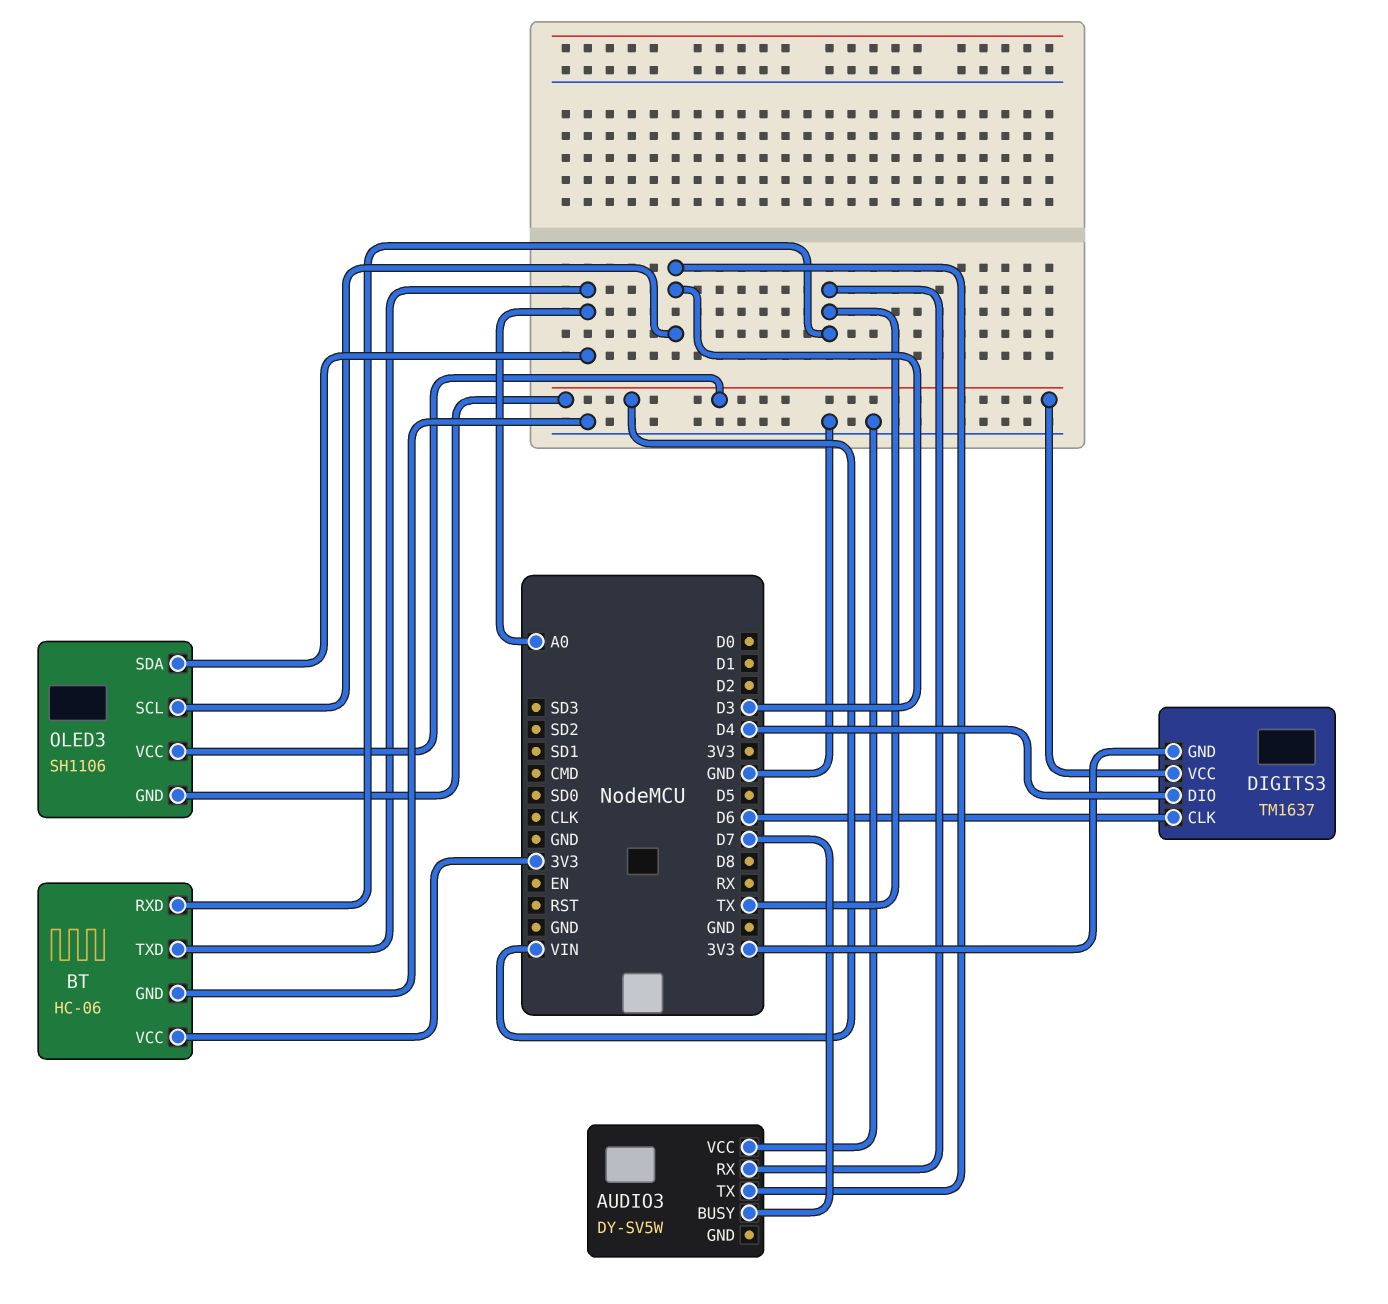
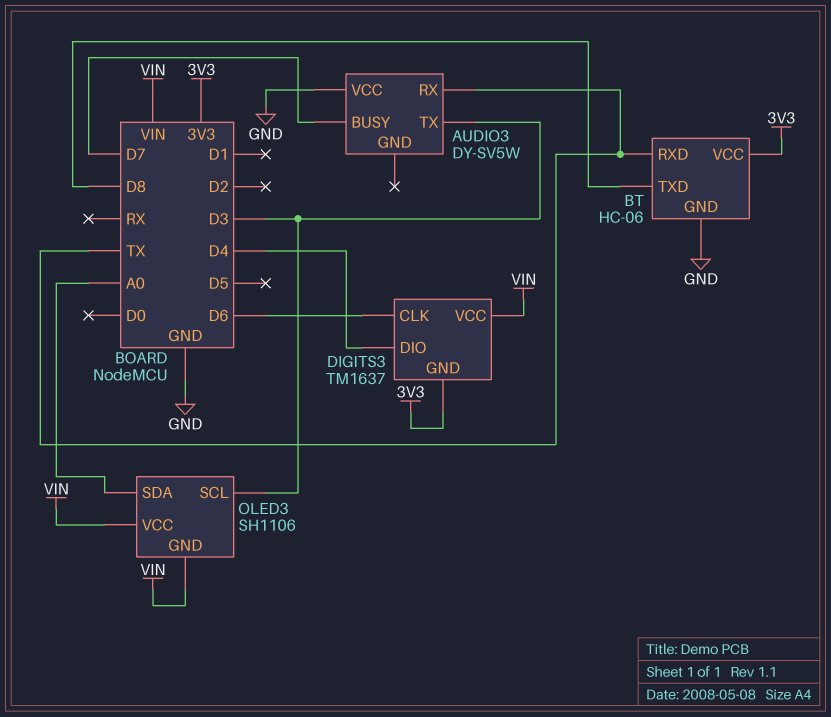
BT pin TXD: A0 -> D8

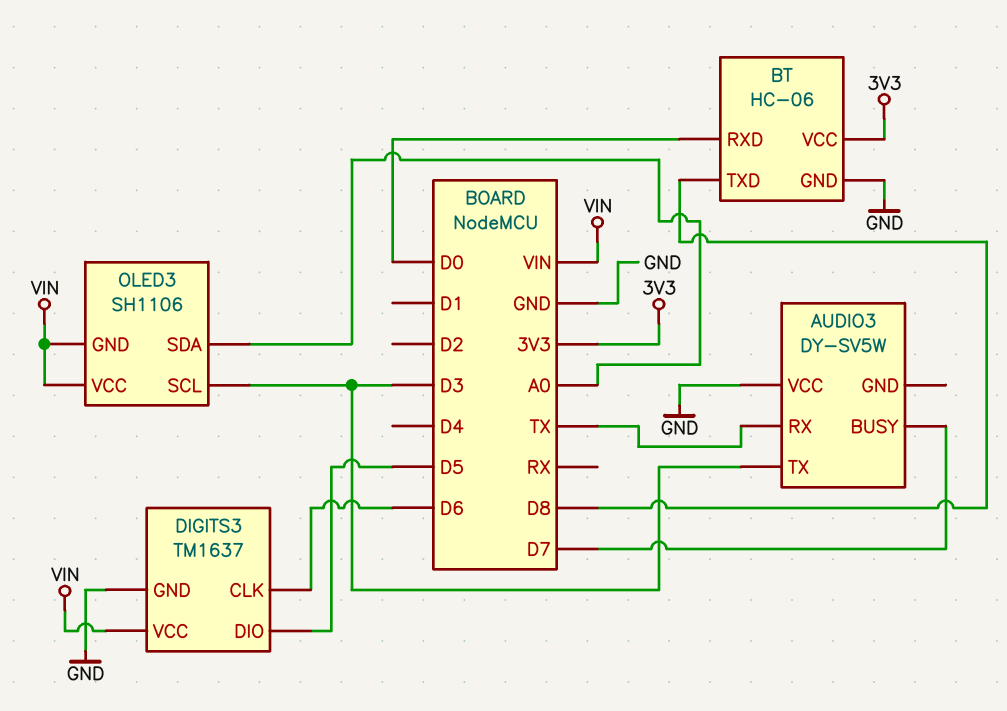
BT pin RXD: TX -> D0
DIGITS3 pin DIO: D4 -> D5
DIGITS3 pin GND: 3V3 -> GND

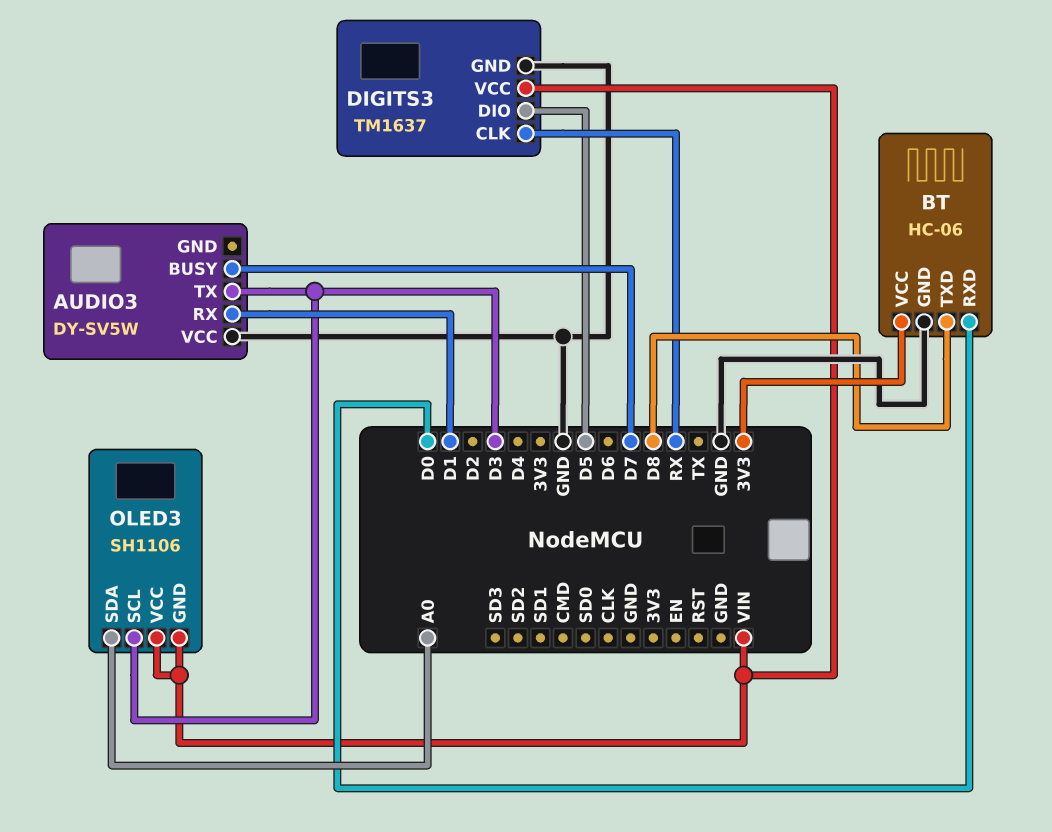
AUDIO3 pin RX: TX -> D1
DIGITS3 pin CLK: D6 -> RX

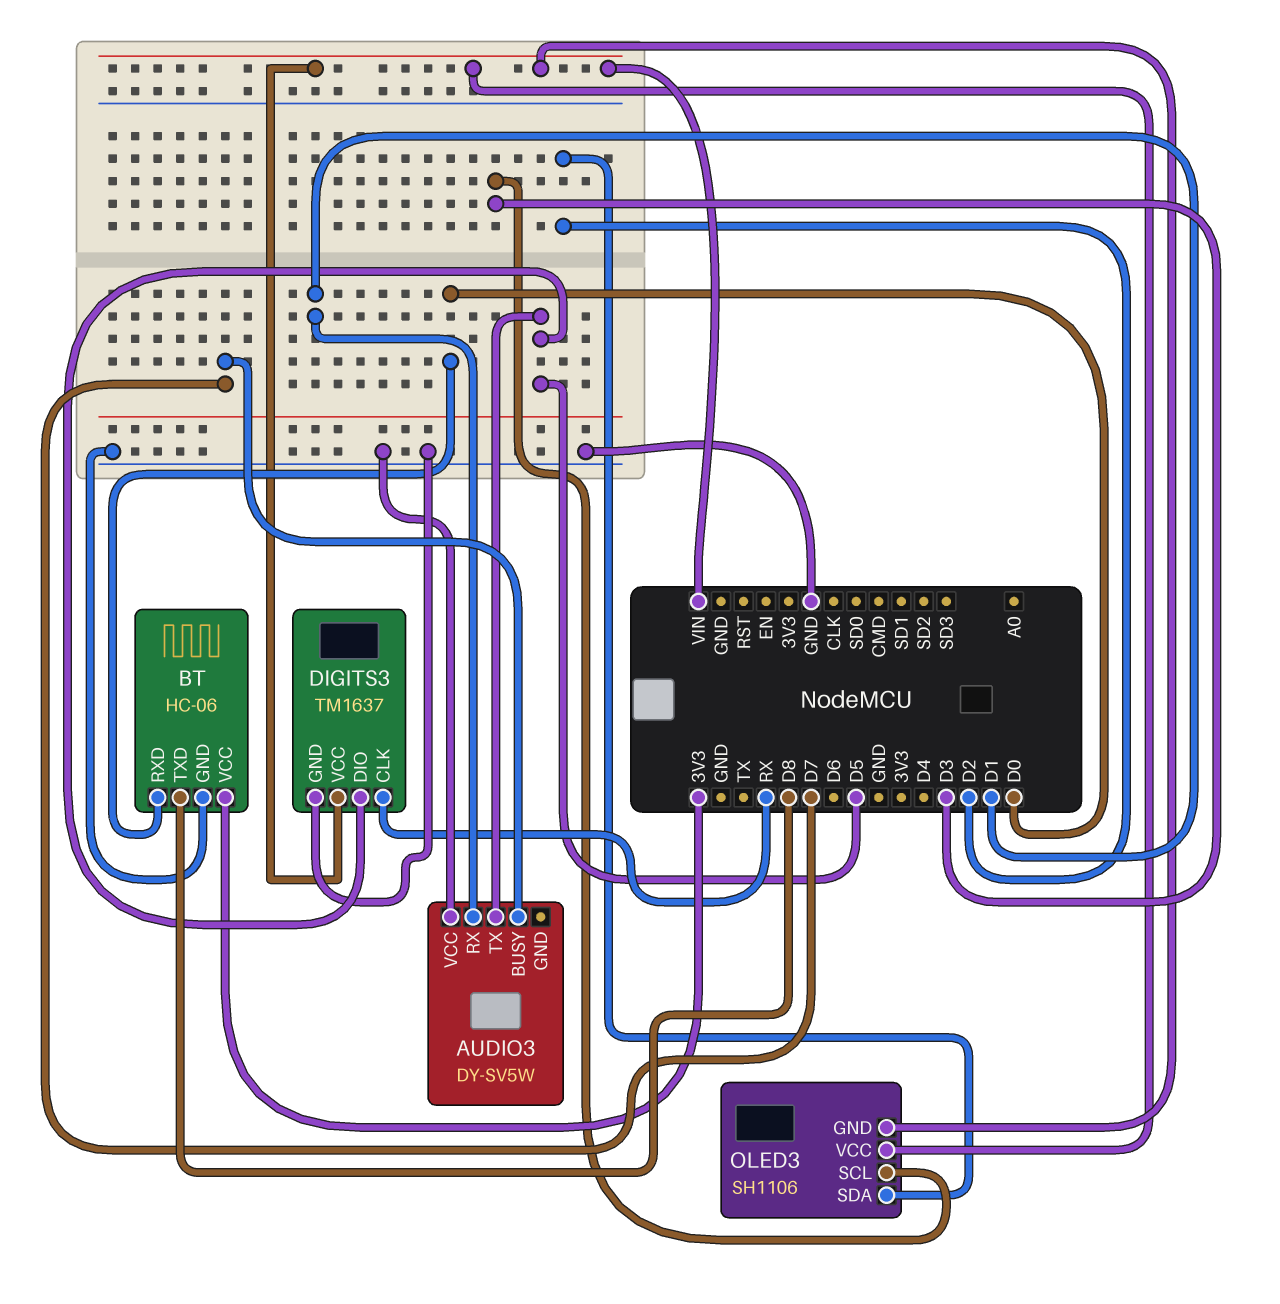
AUDIO3 pin TX: D3 -> D5
OLED3 pin SDA: A0 -> D2

